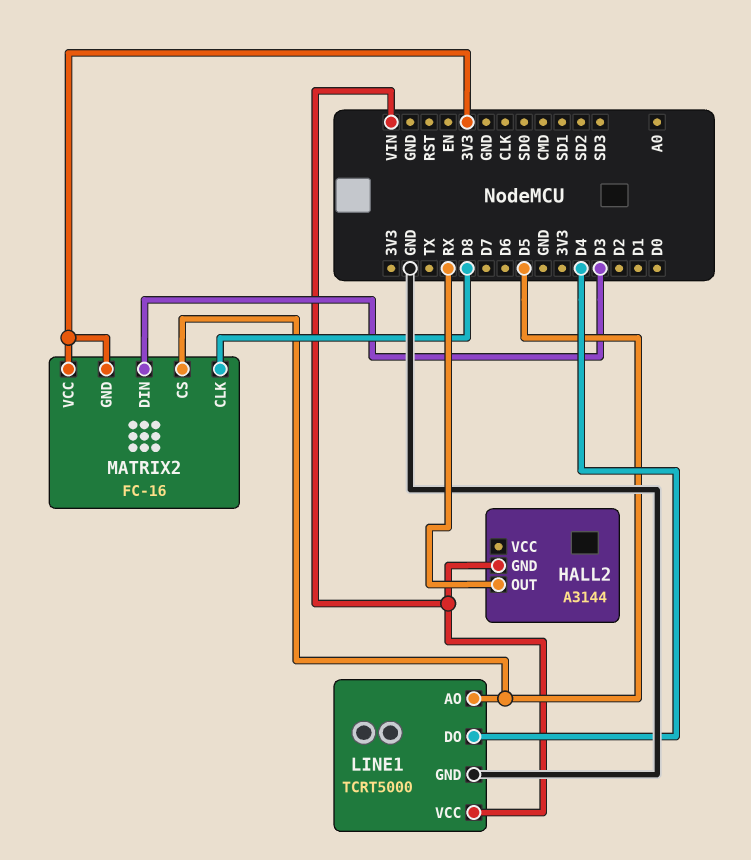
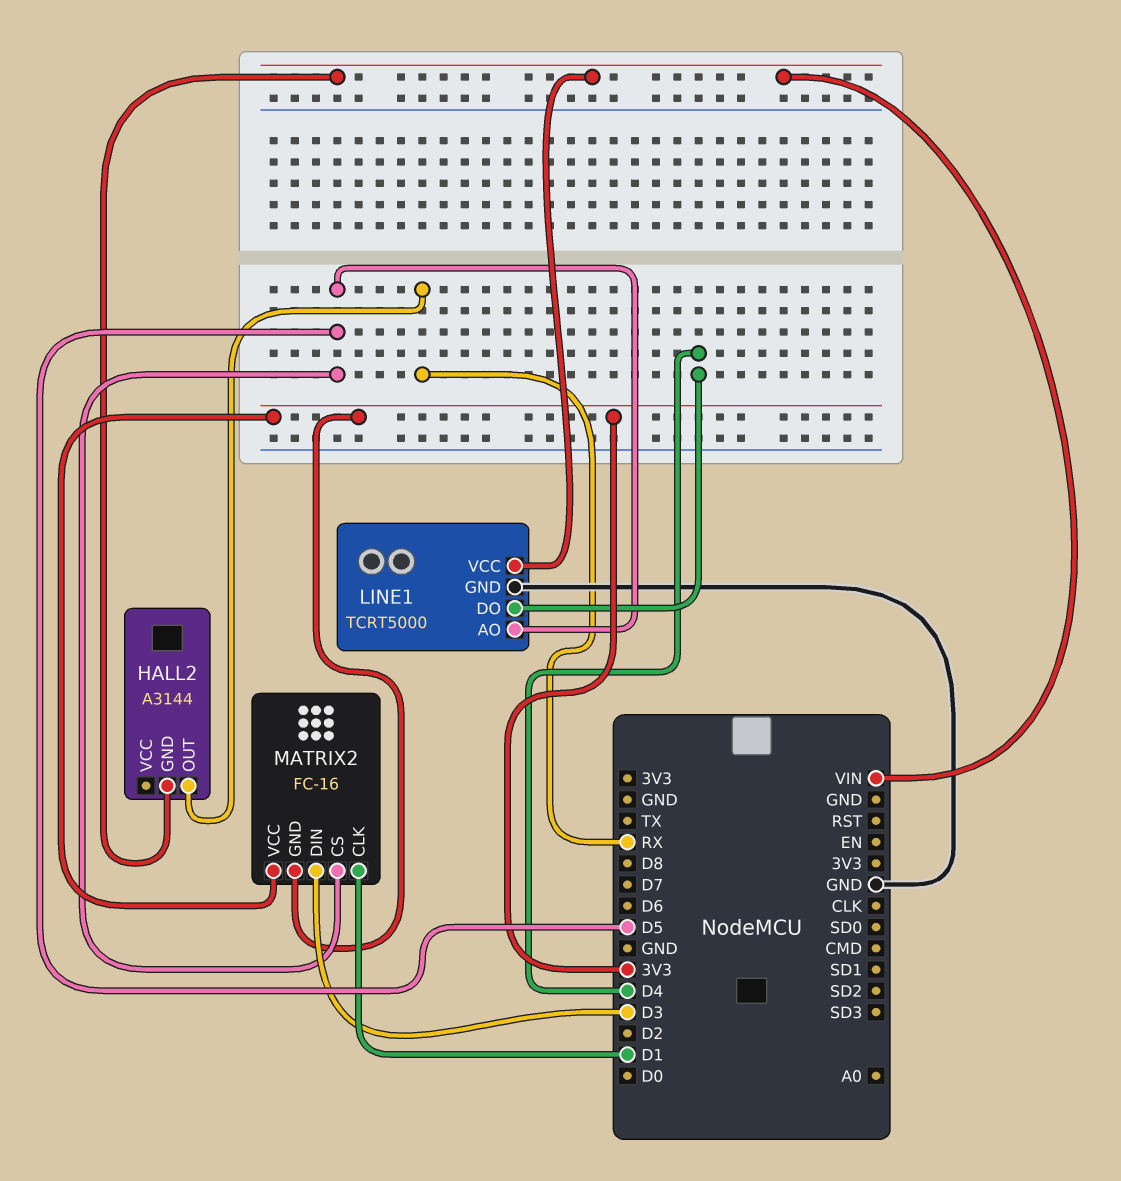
MATRIX2 pin CLK: D8 -> D1

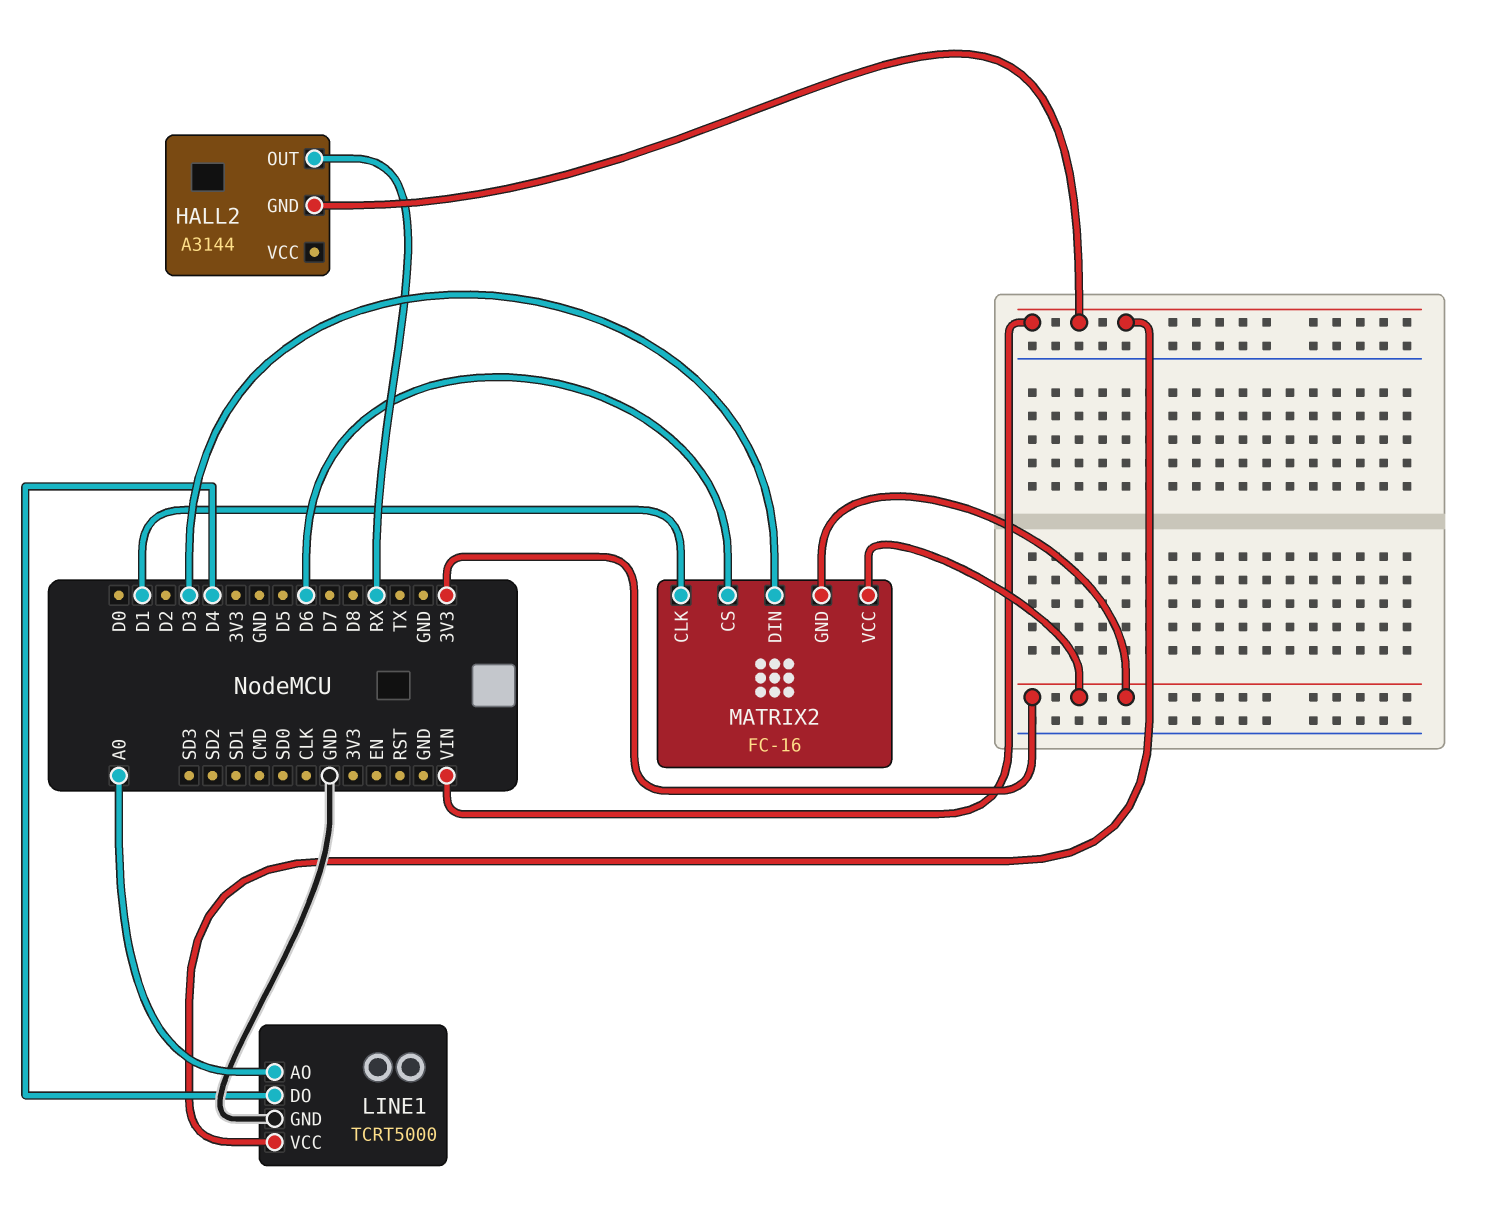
LINE1 pin AO: D5 -> A0
MATRIX2 pin CS: D5 -> D6

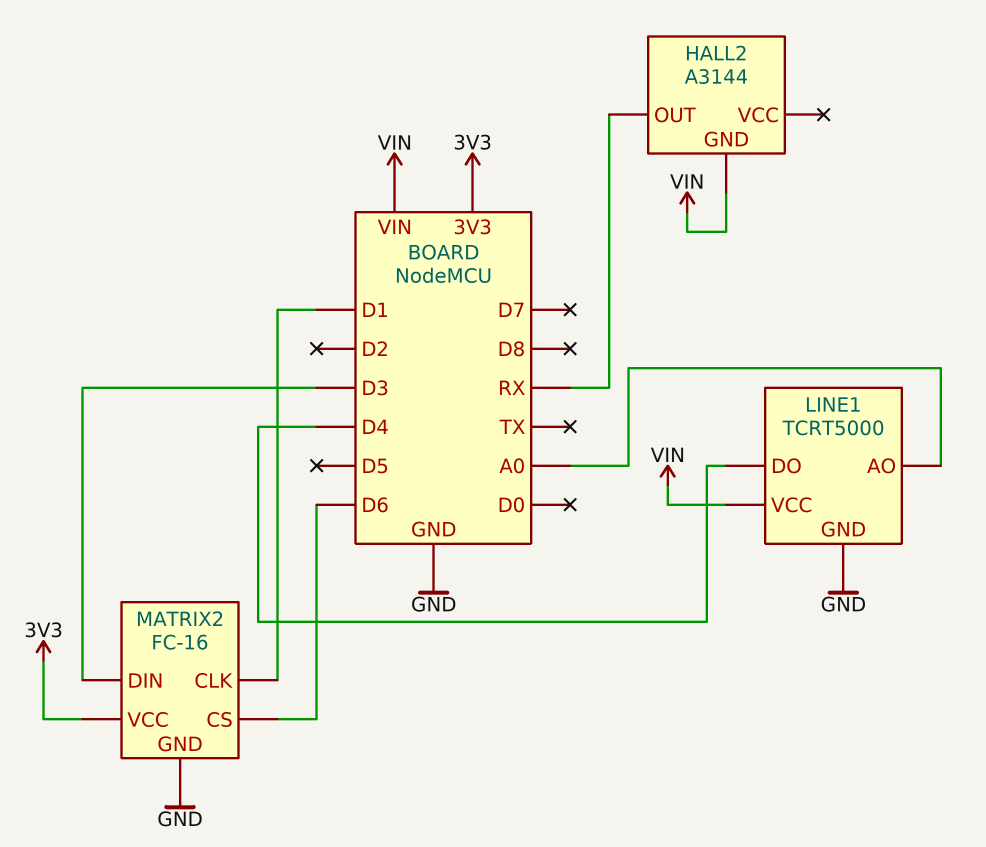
MATRIX2 pin GND: 3V3 -> GND

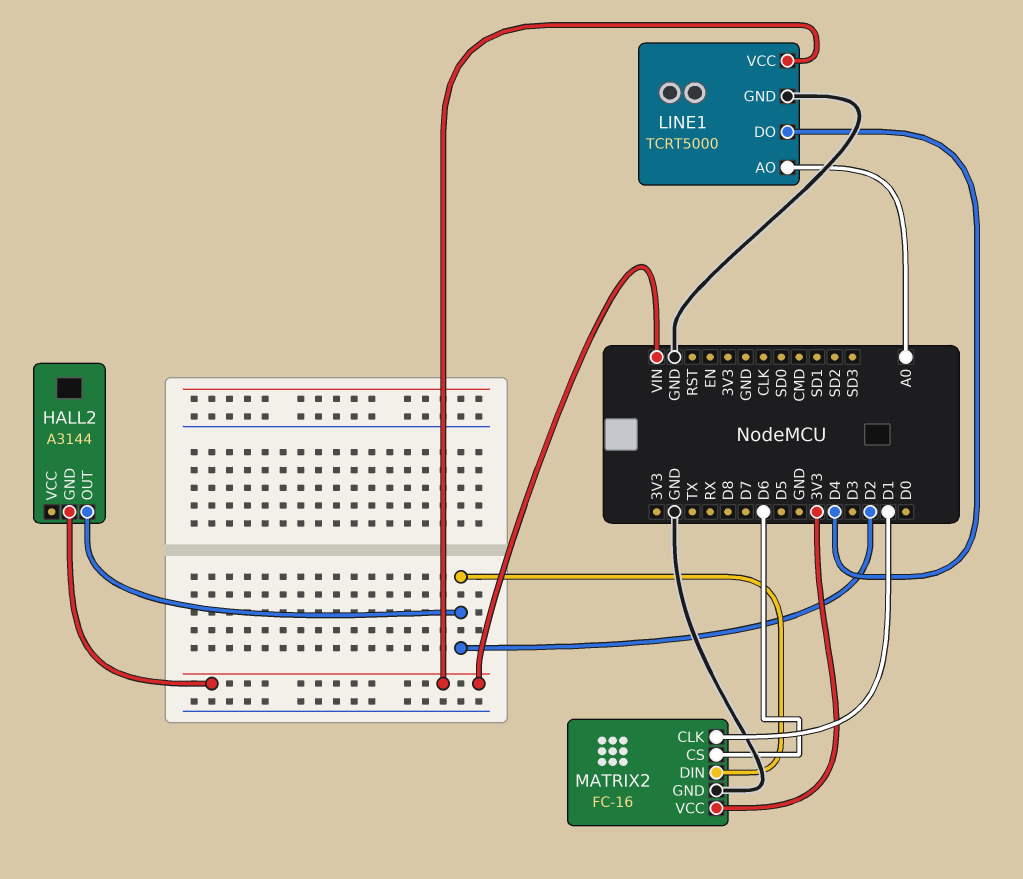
HALL2 pin OUT: RX -> D2
MATRIX2 pin DIN: D3 -> D2

